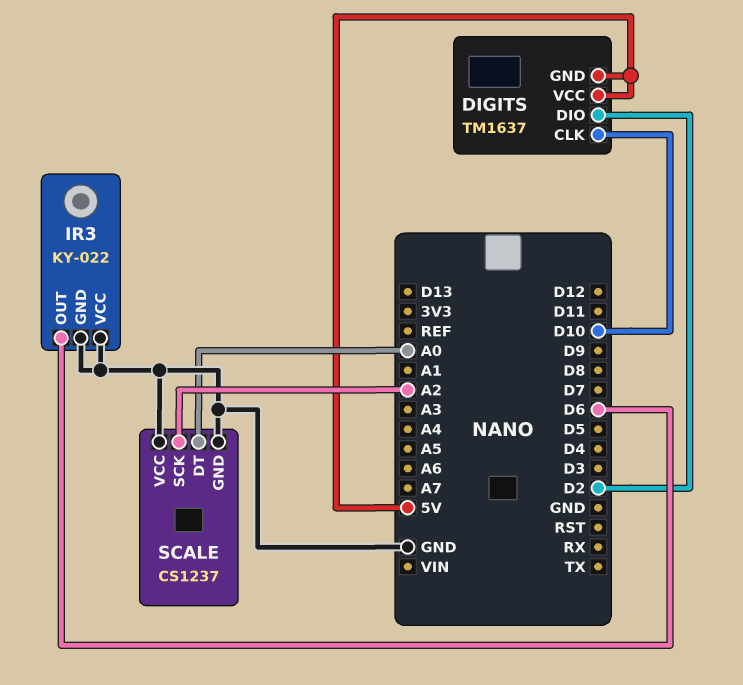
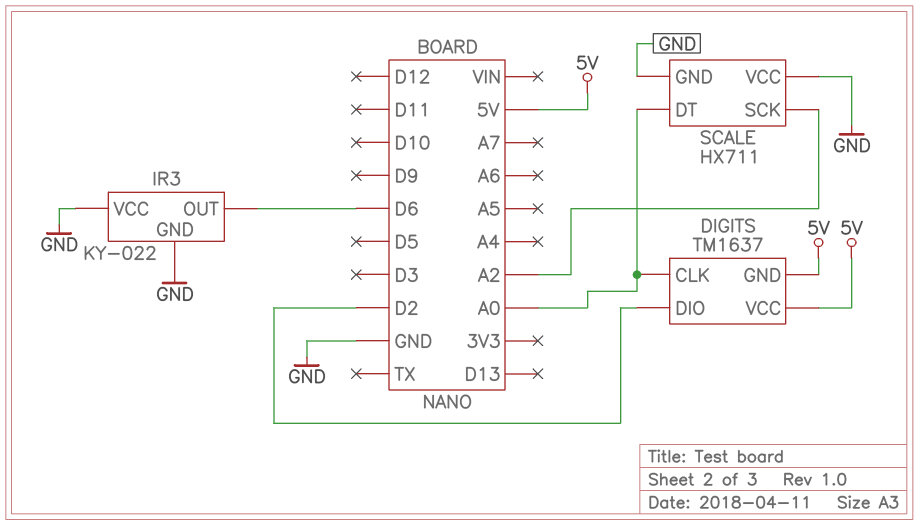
DIGITS pin CLK: D10 -> A0
SCALE: CS1237 -> HX711

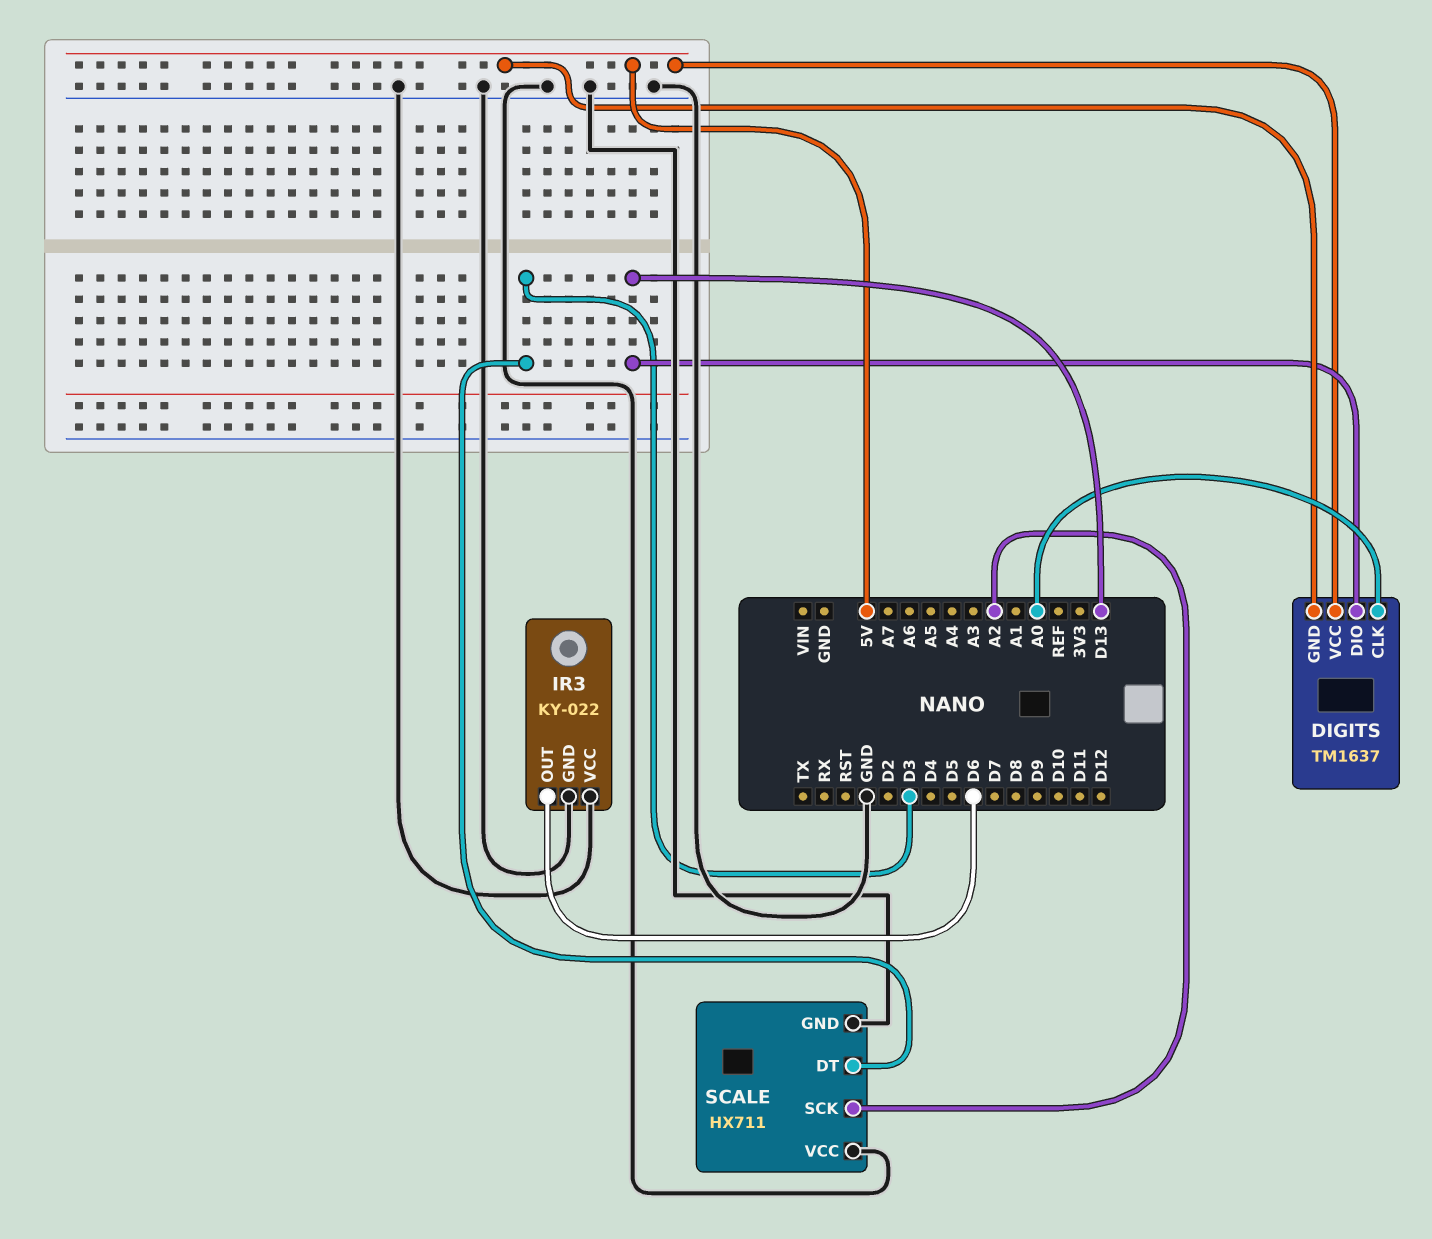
DIGITS pin DIO: D2 -> D13
SCALE pin DT: A0 -> D3

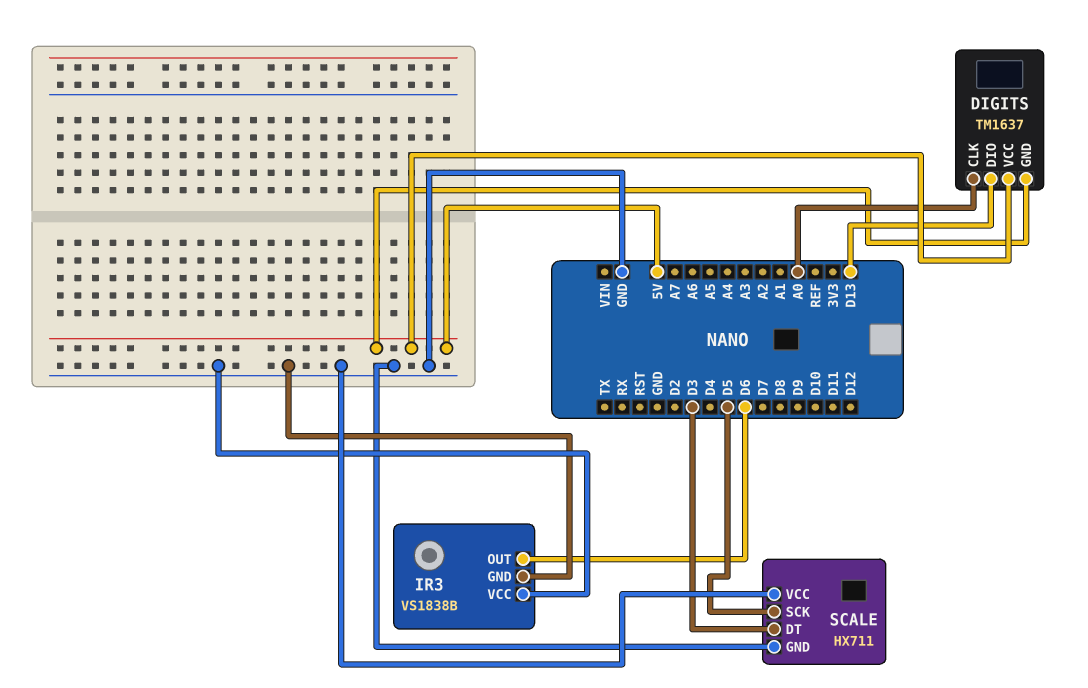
IR3: KY-022 -> VS1838B
SCALE pin SCK: A2 -> D5

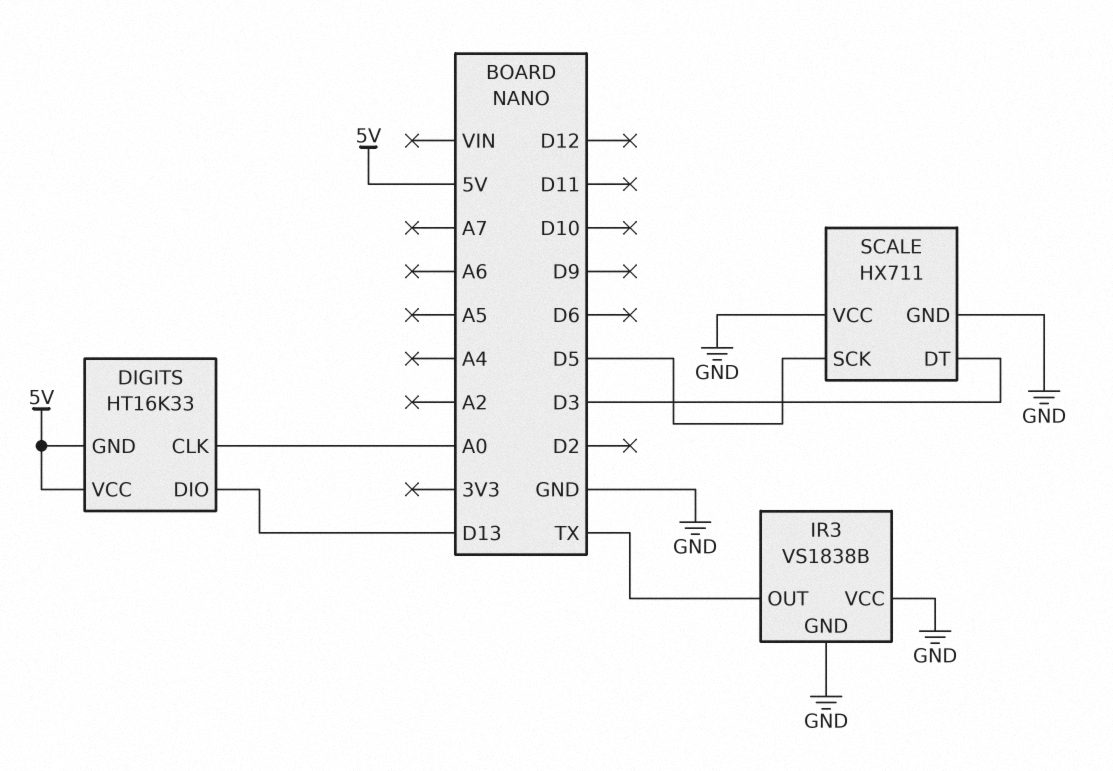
DIGITS: TM1637 -> HT16K33
IR3 pin OUT: D6 -> TX

